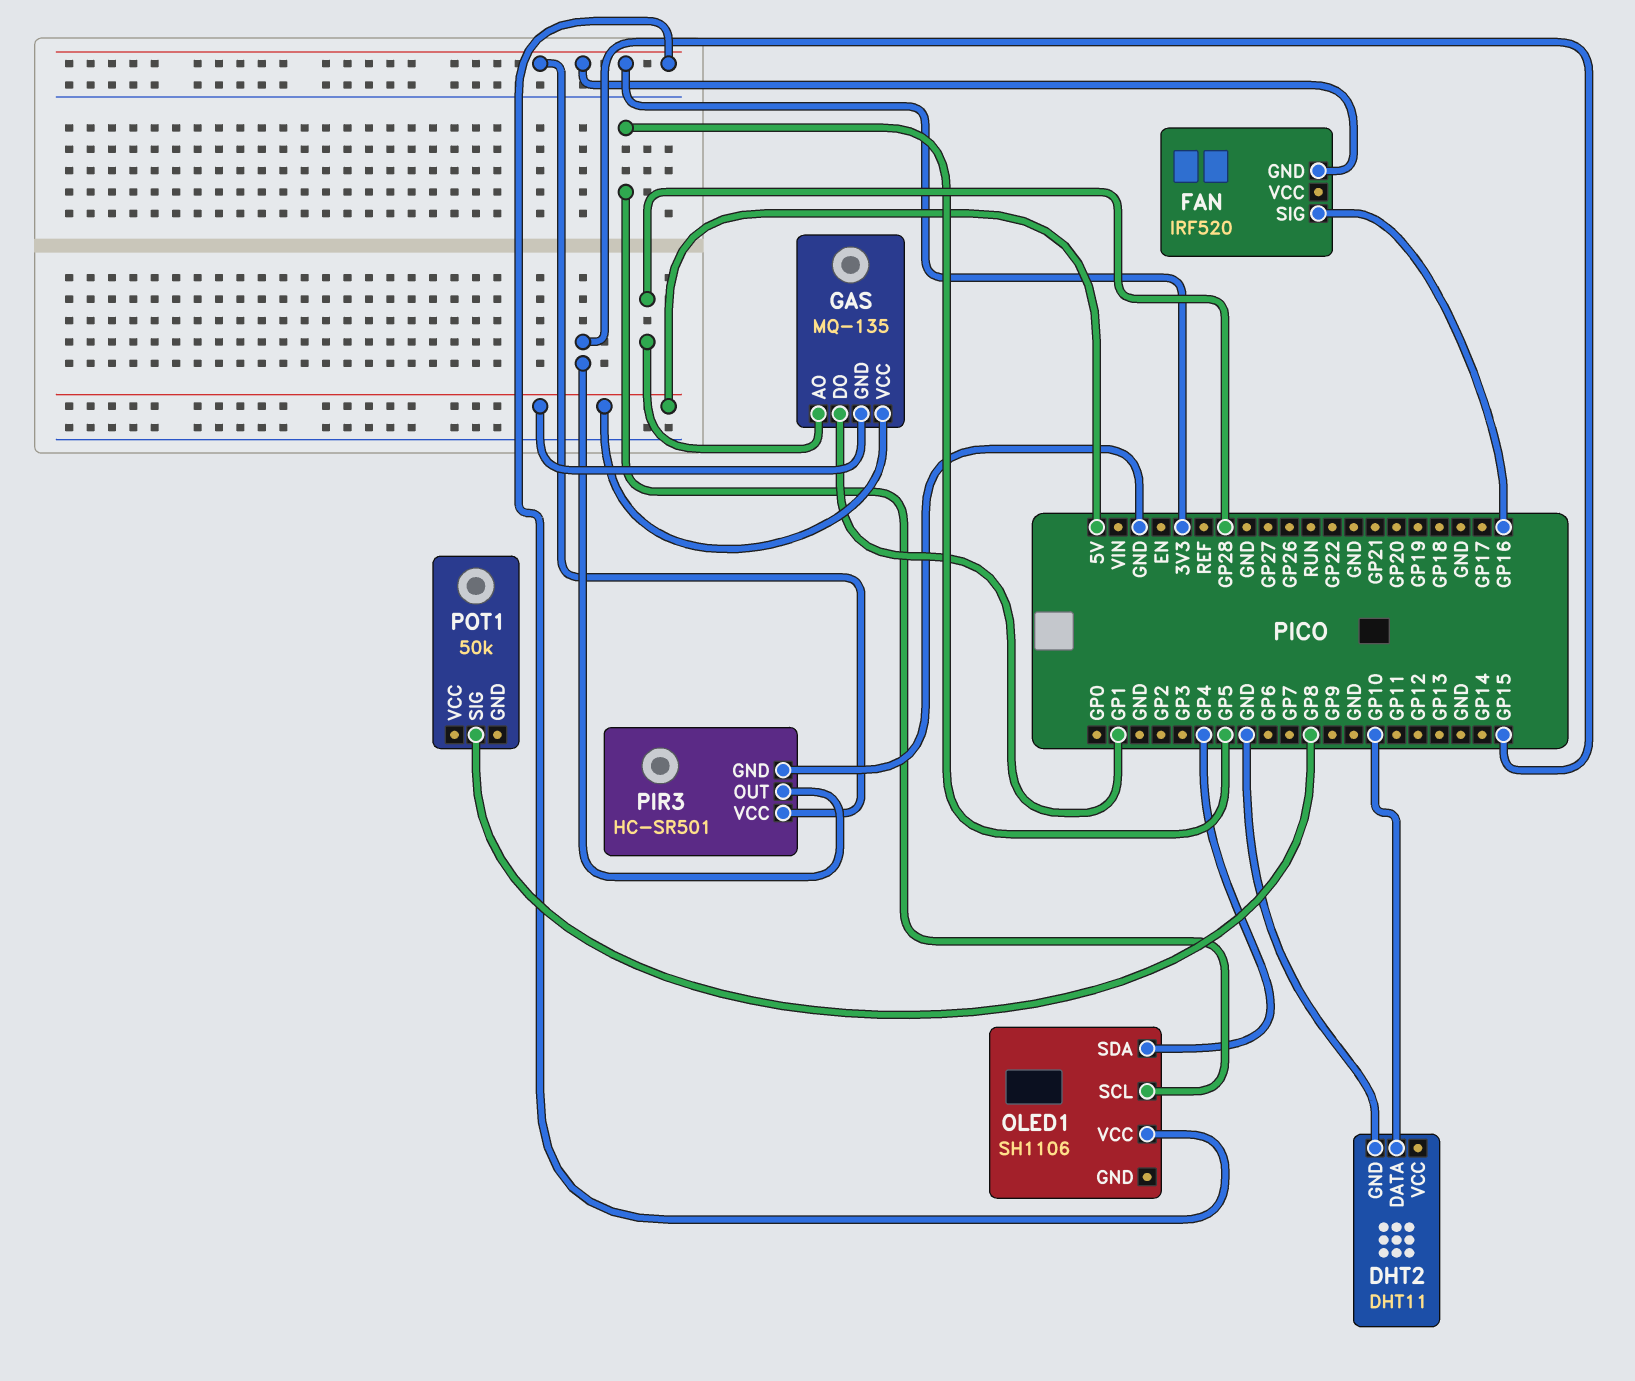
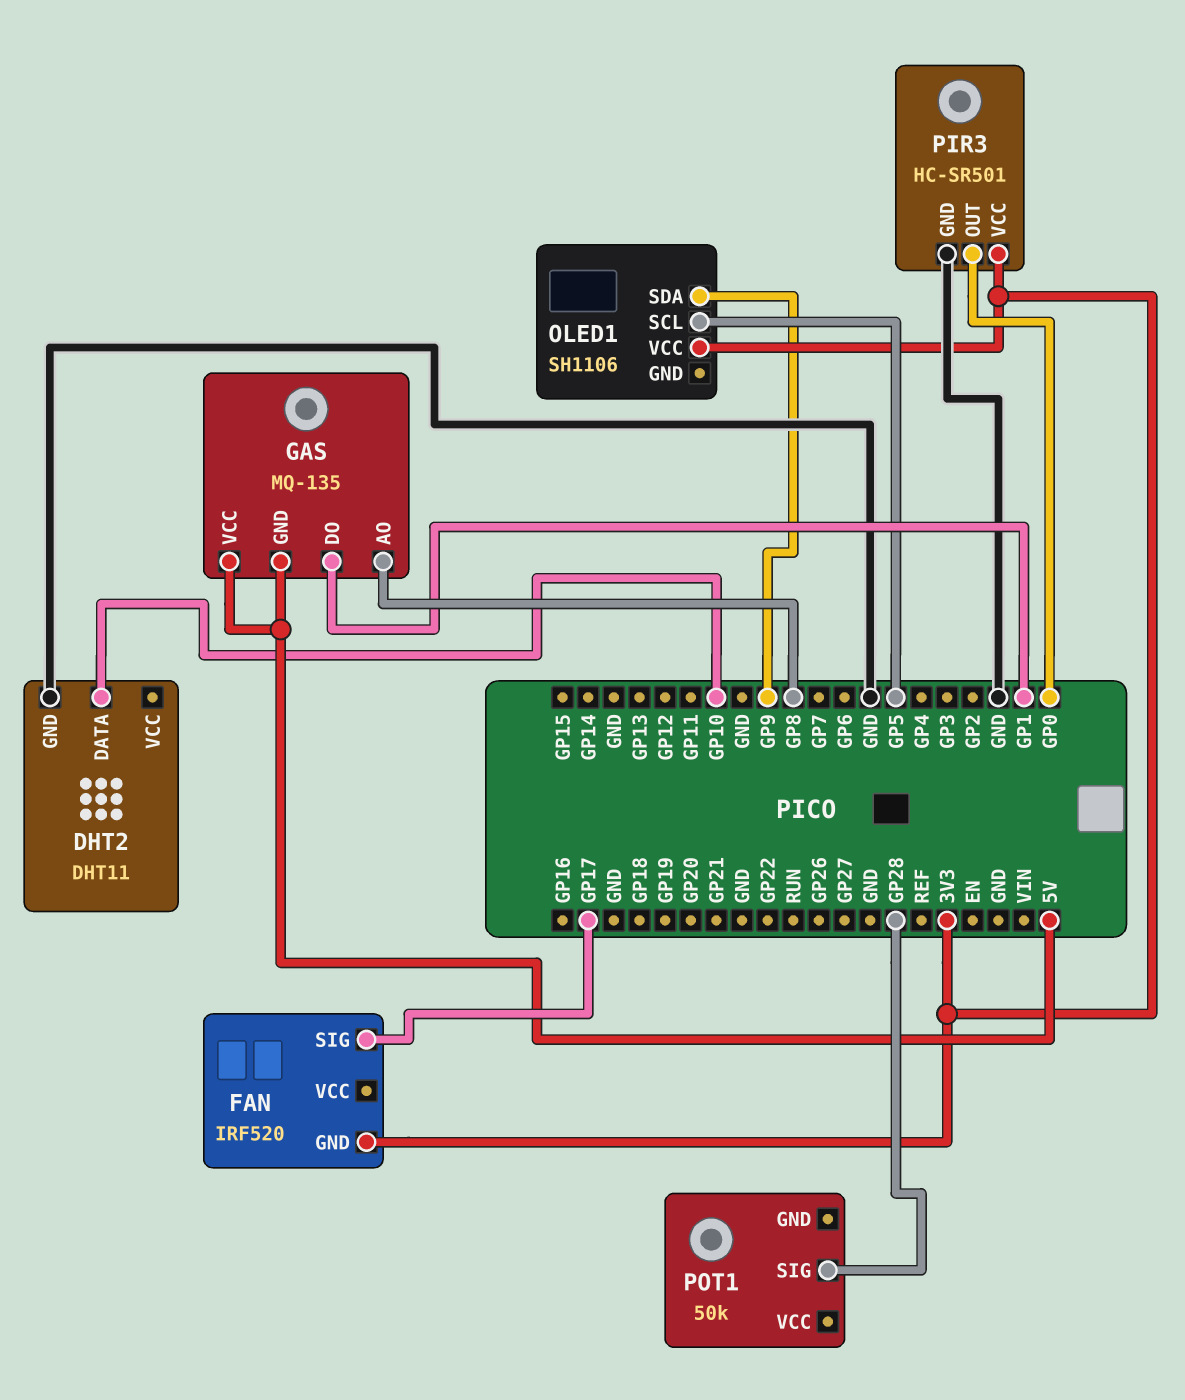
FAN pin SIG: GP16 -> GP17
GAS pin AO: GP28 -> GP8
OLED1 pin SDA: GP4 -> GP9
PIR3 pin OUT: GP15 -> GP0
POT1 pin SIG: GP8 -> GP28

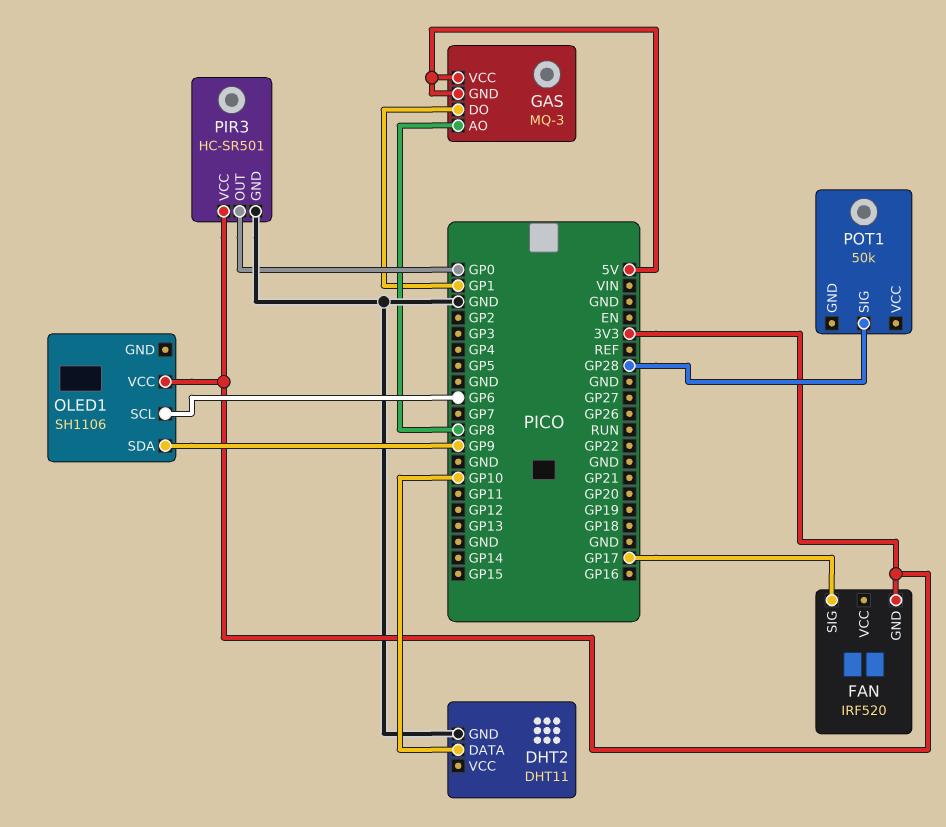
GAS: MQ-135 -> MQ-3
OLED1 pin SCL: GP5 -> GP6

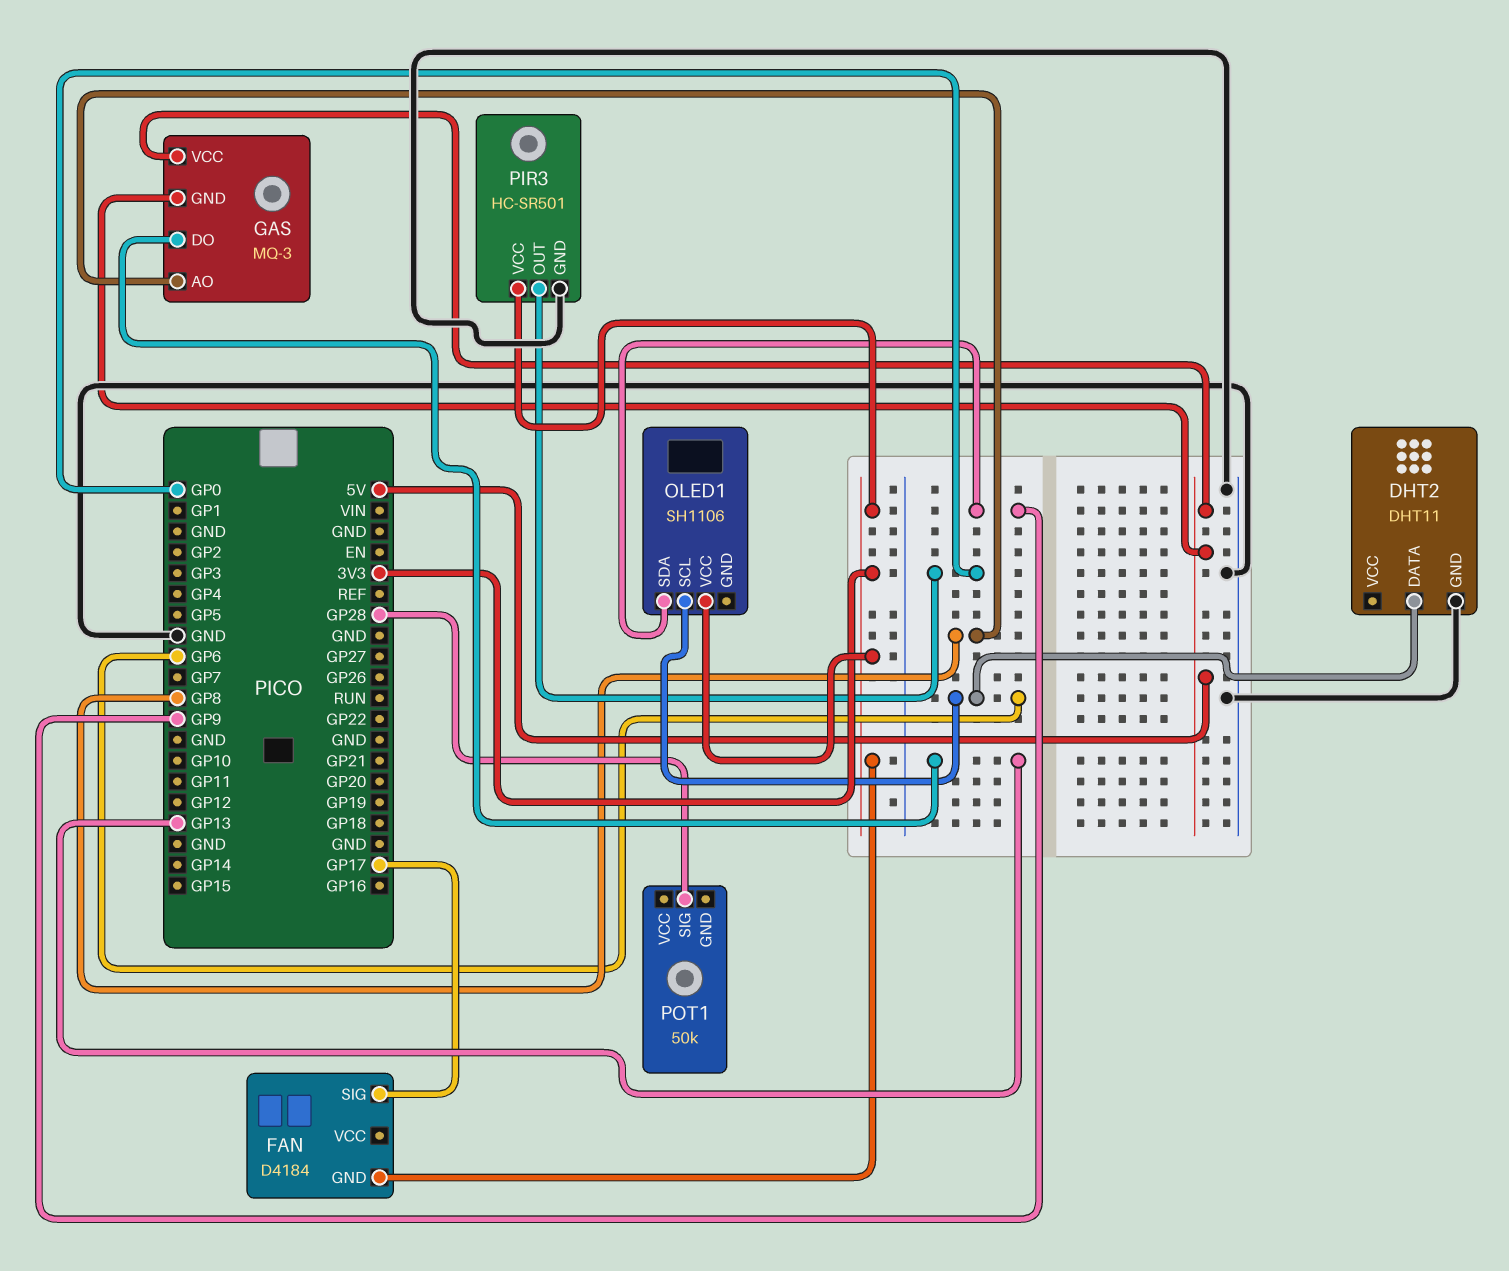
DHT2 pin DATA: GP10 -> GP6
FAN: IRF520 -> D4184
GAS pin DO: GP1 -> GP13

